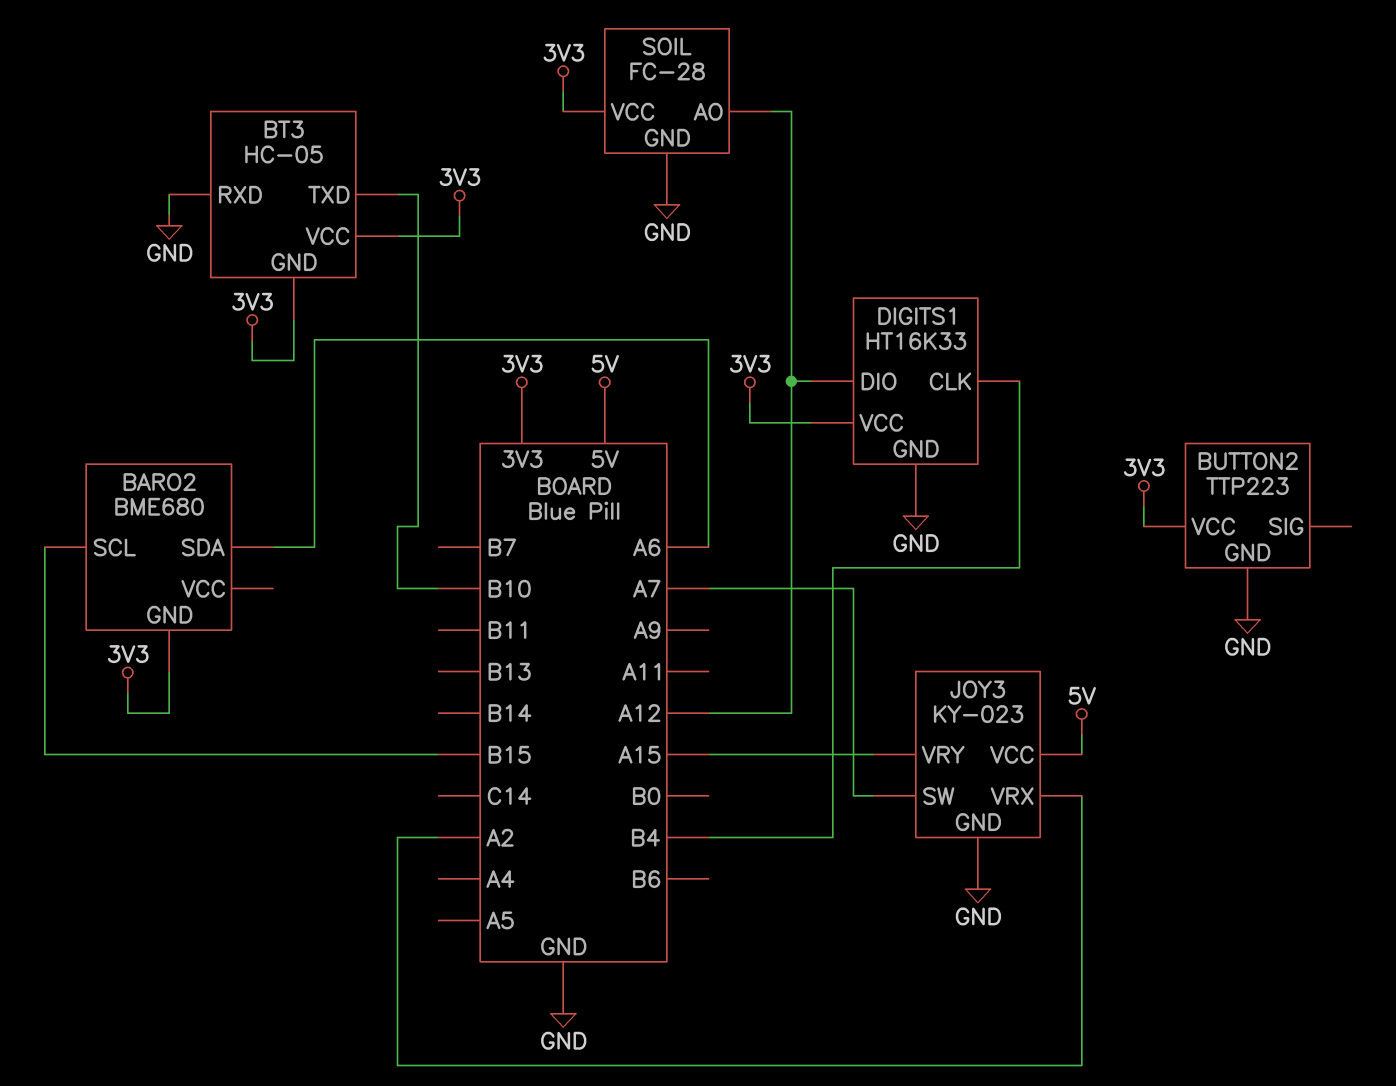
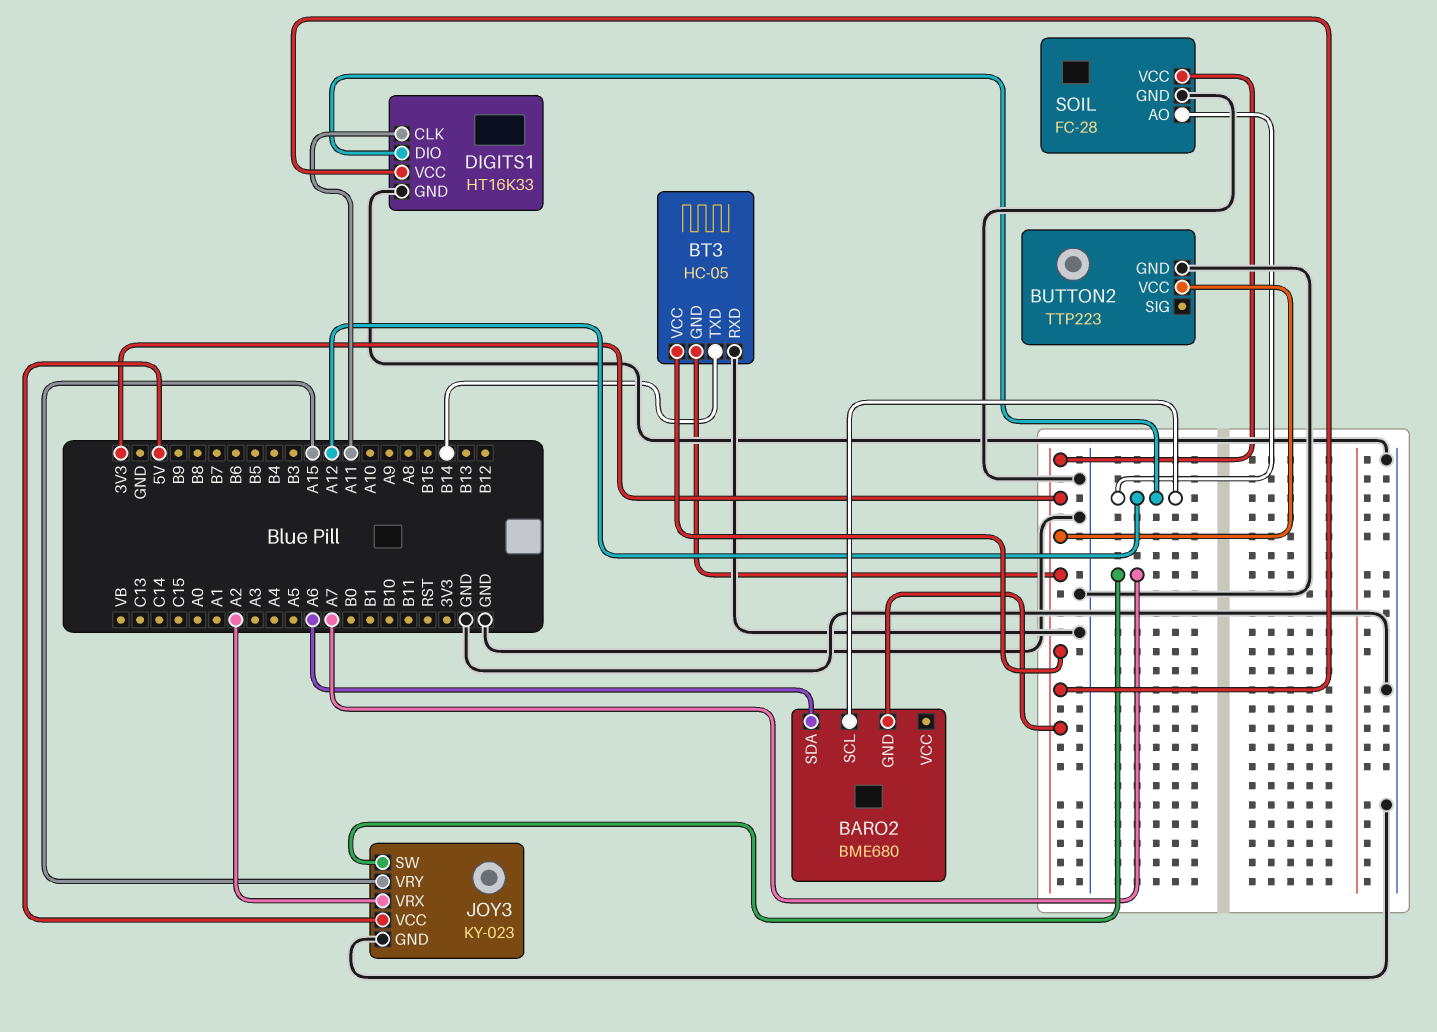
BARO2 pin SCL: B15 -> A12
BT3 pin TXD: B10 -> B14
DIGITS1 pin CLK: B4 -> A11

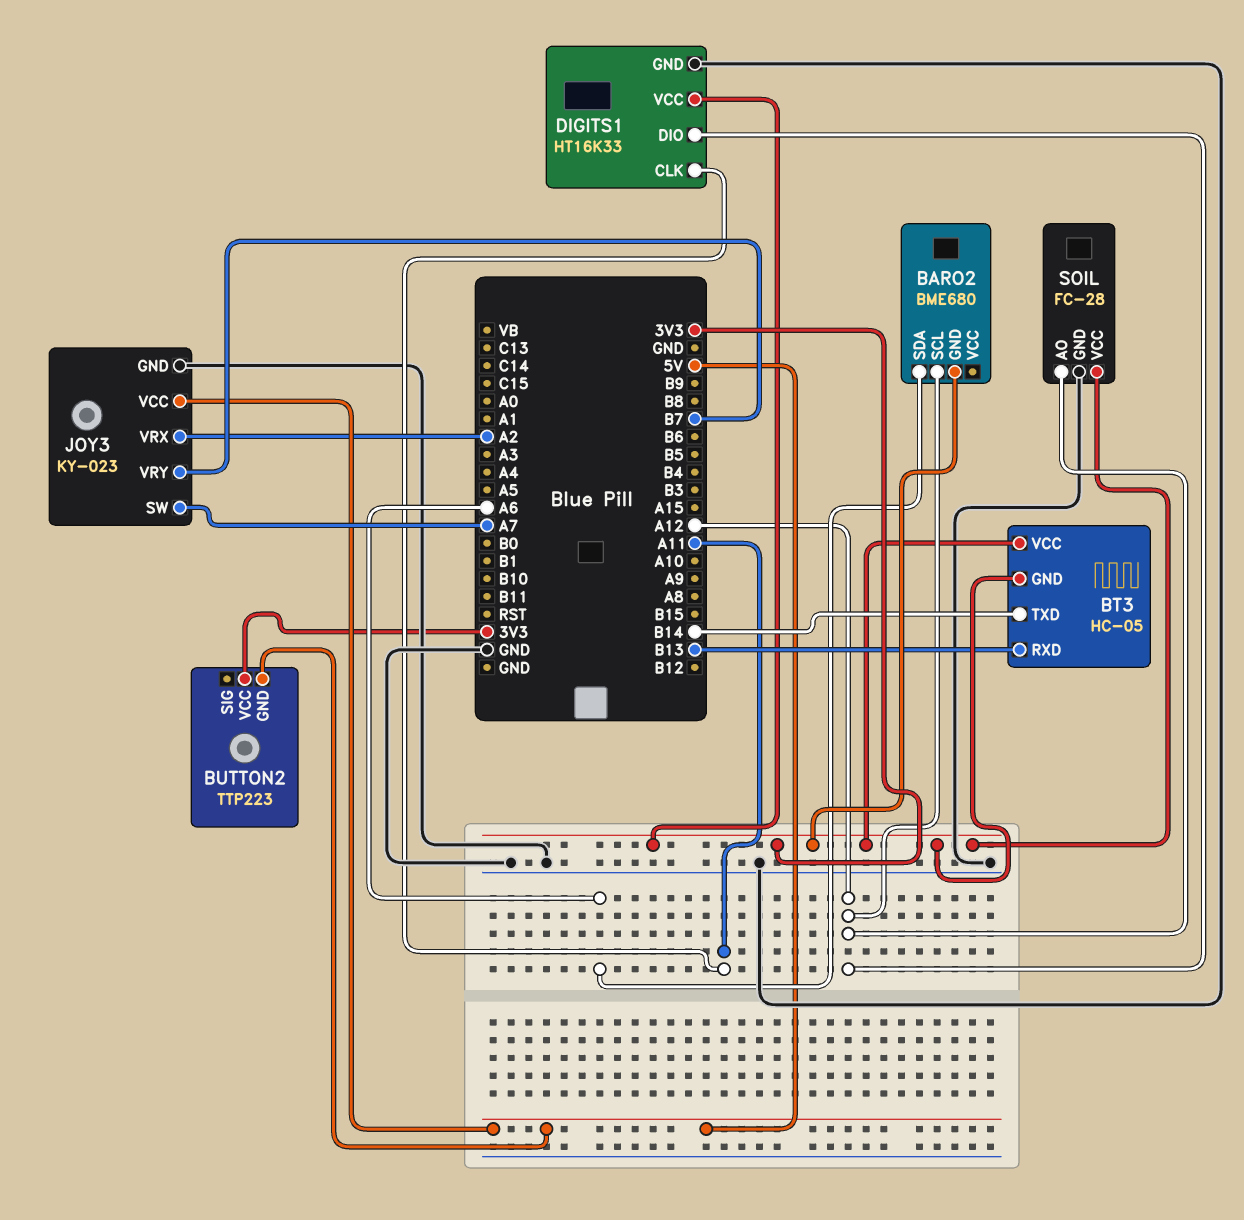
BT3 pin RXD: GND -> B13
BUTTON2 pin GND: GND -> 5V
JOY3 pin VRY: A15 -> B7

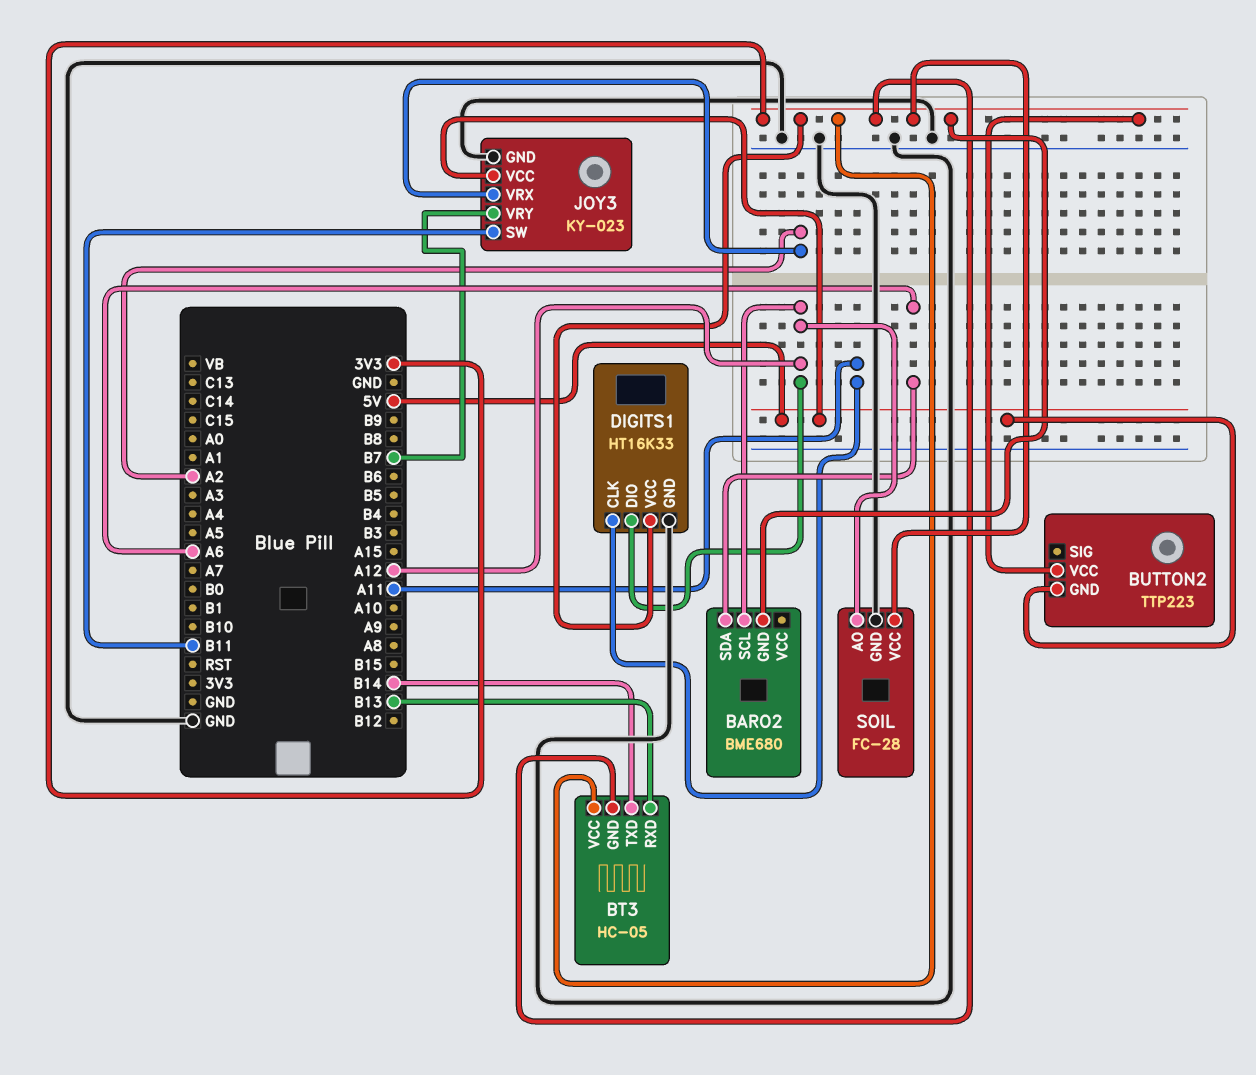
JOY3 pin SW: A7 -> B11

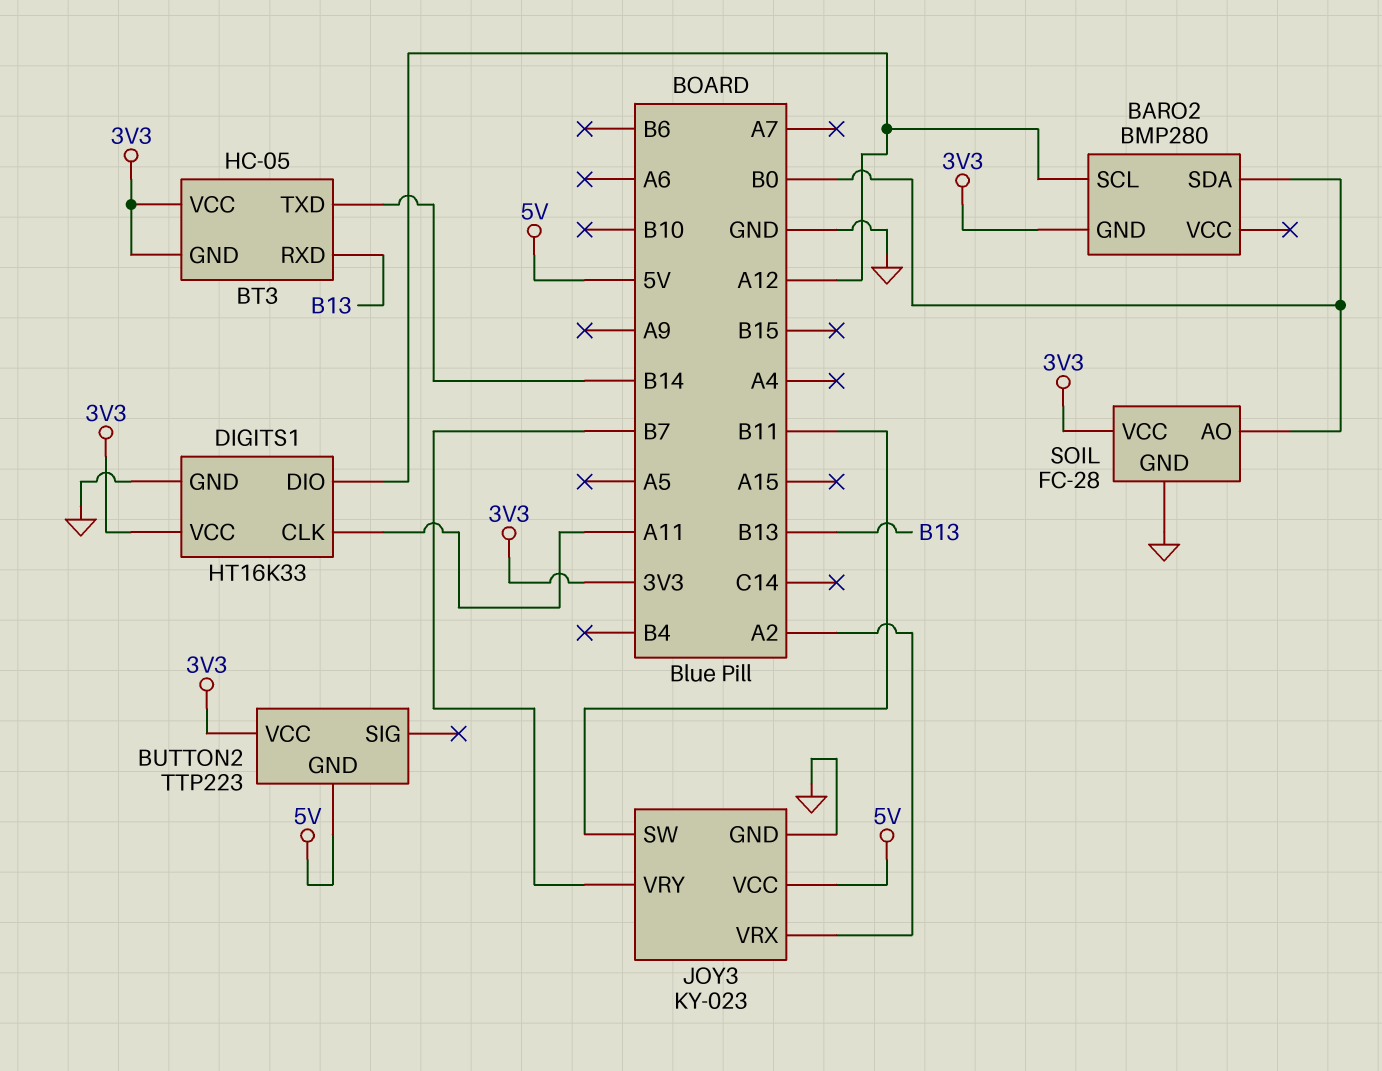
BARO2: BME680 -> BMP280
BARO2 pin SDA: A6 -> B0
SOIL pin AO: A12 -> B0

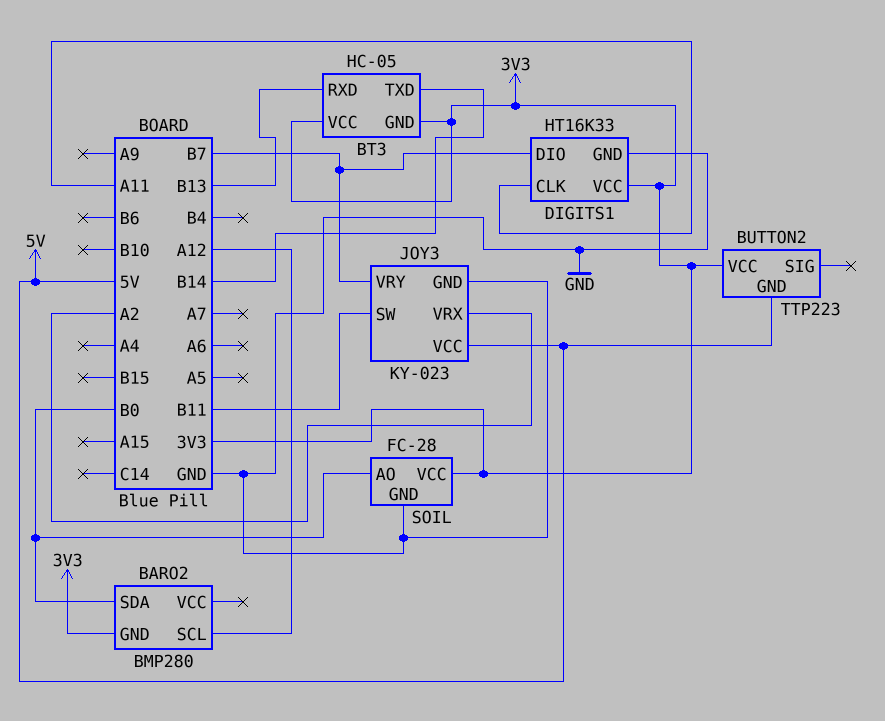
DIGITS1 pin DIO: A12 -> B7

